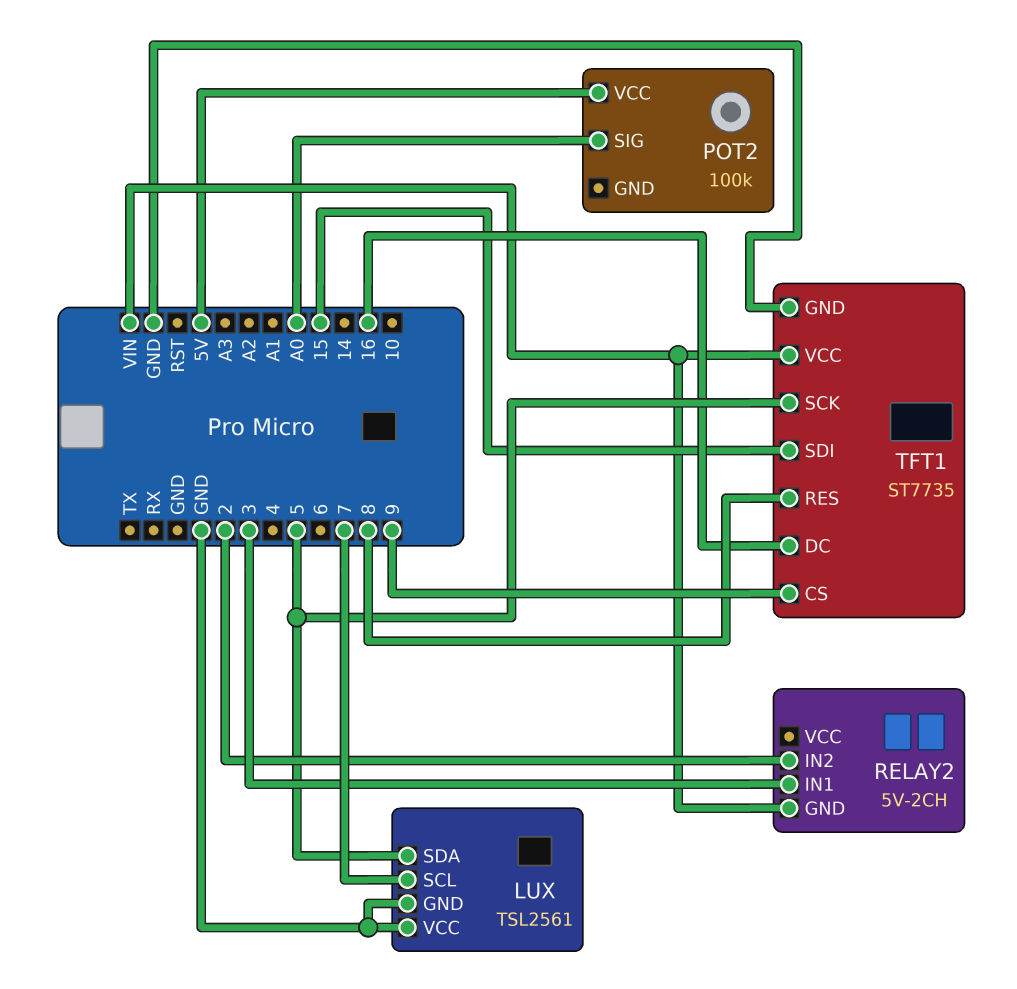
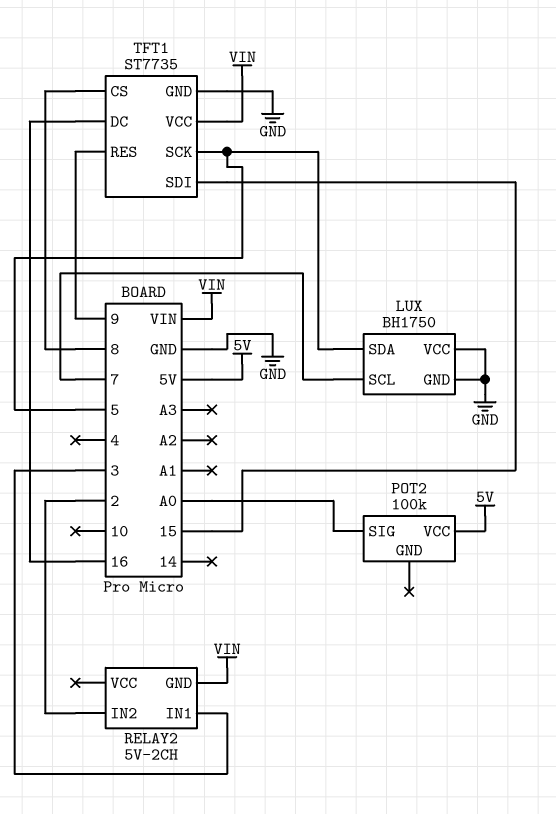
LUX: TSL2561 -> BH1750
TFT1 pin CS: 9 -> 8
TFT1 pin RES: 8 -> 9

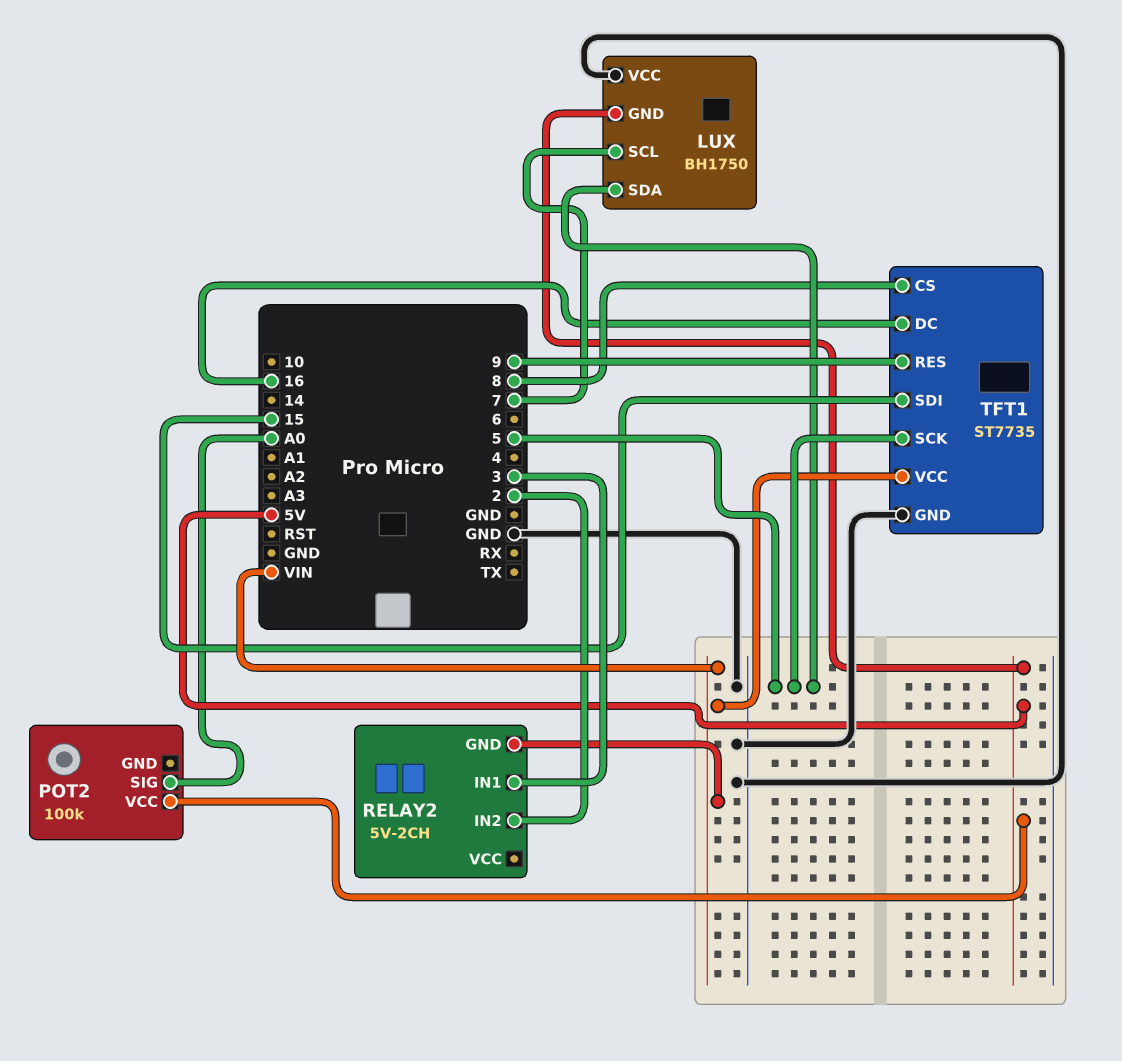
LUX pin GND: GND -> 5V

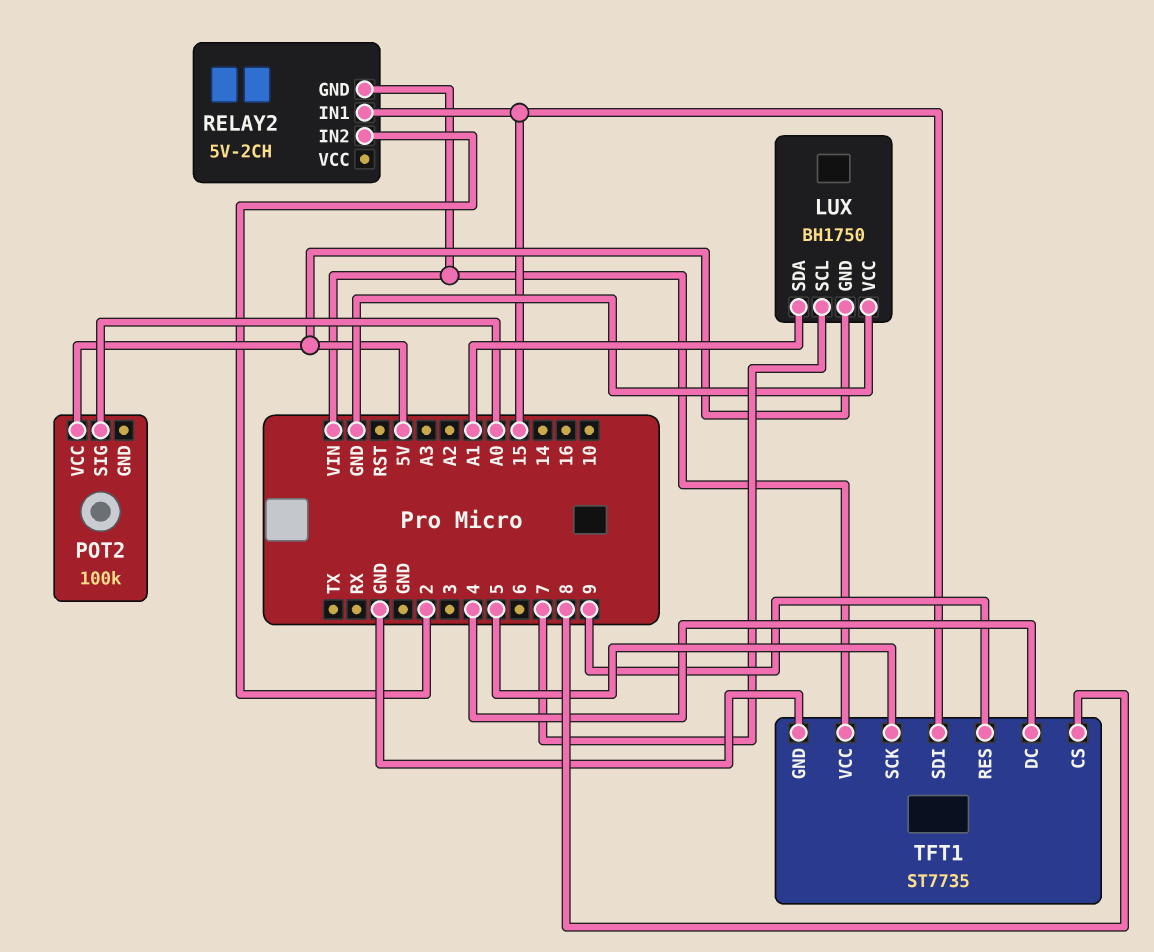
LUX pin SDA: 5 -> A1
RELAY2 pin IN1: 3 -> 15
TFT1 pin DC: 16 -> 4

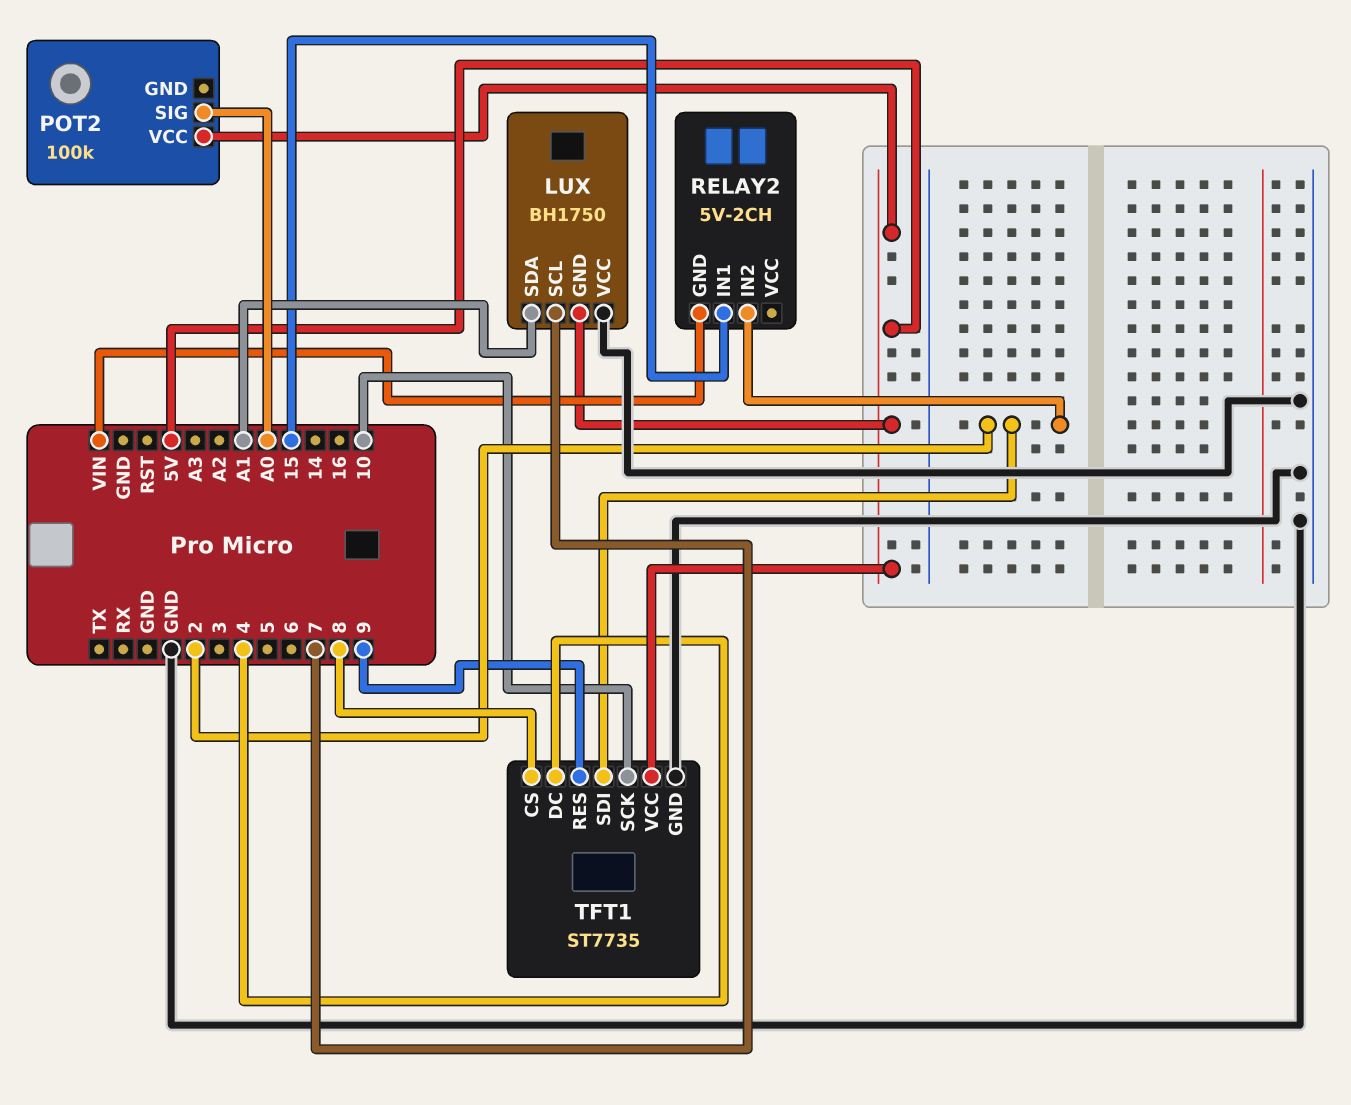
TFT1 pin SCK: 5 -> 10
TFT1 pin SDI: 15 -> 2
TFT1 pin VCC: VIN -> 5V

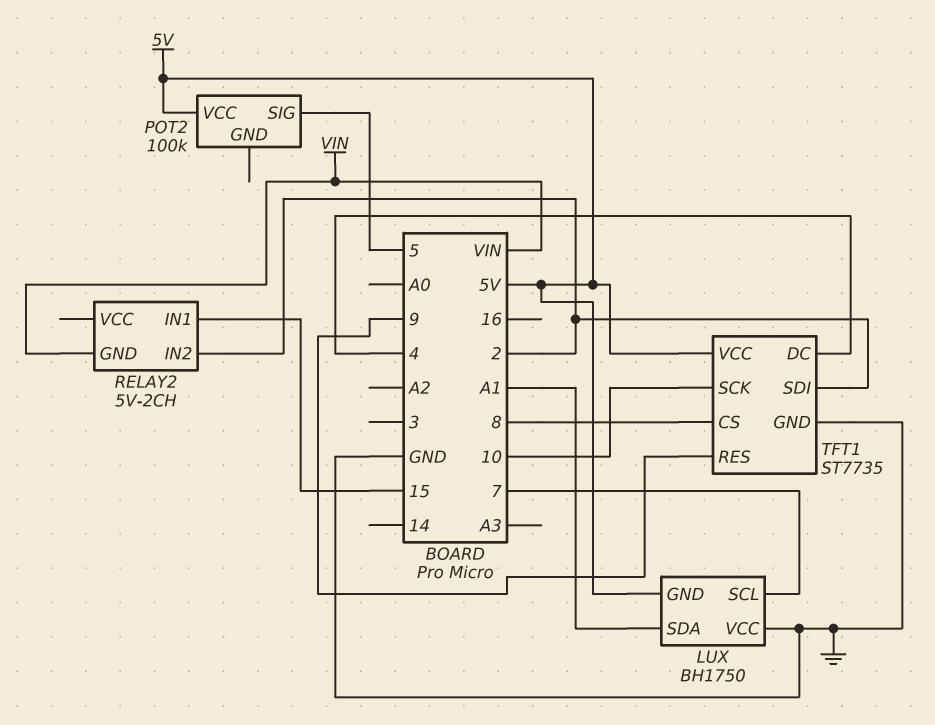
POT2 pin SIG: A0 -> 5

